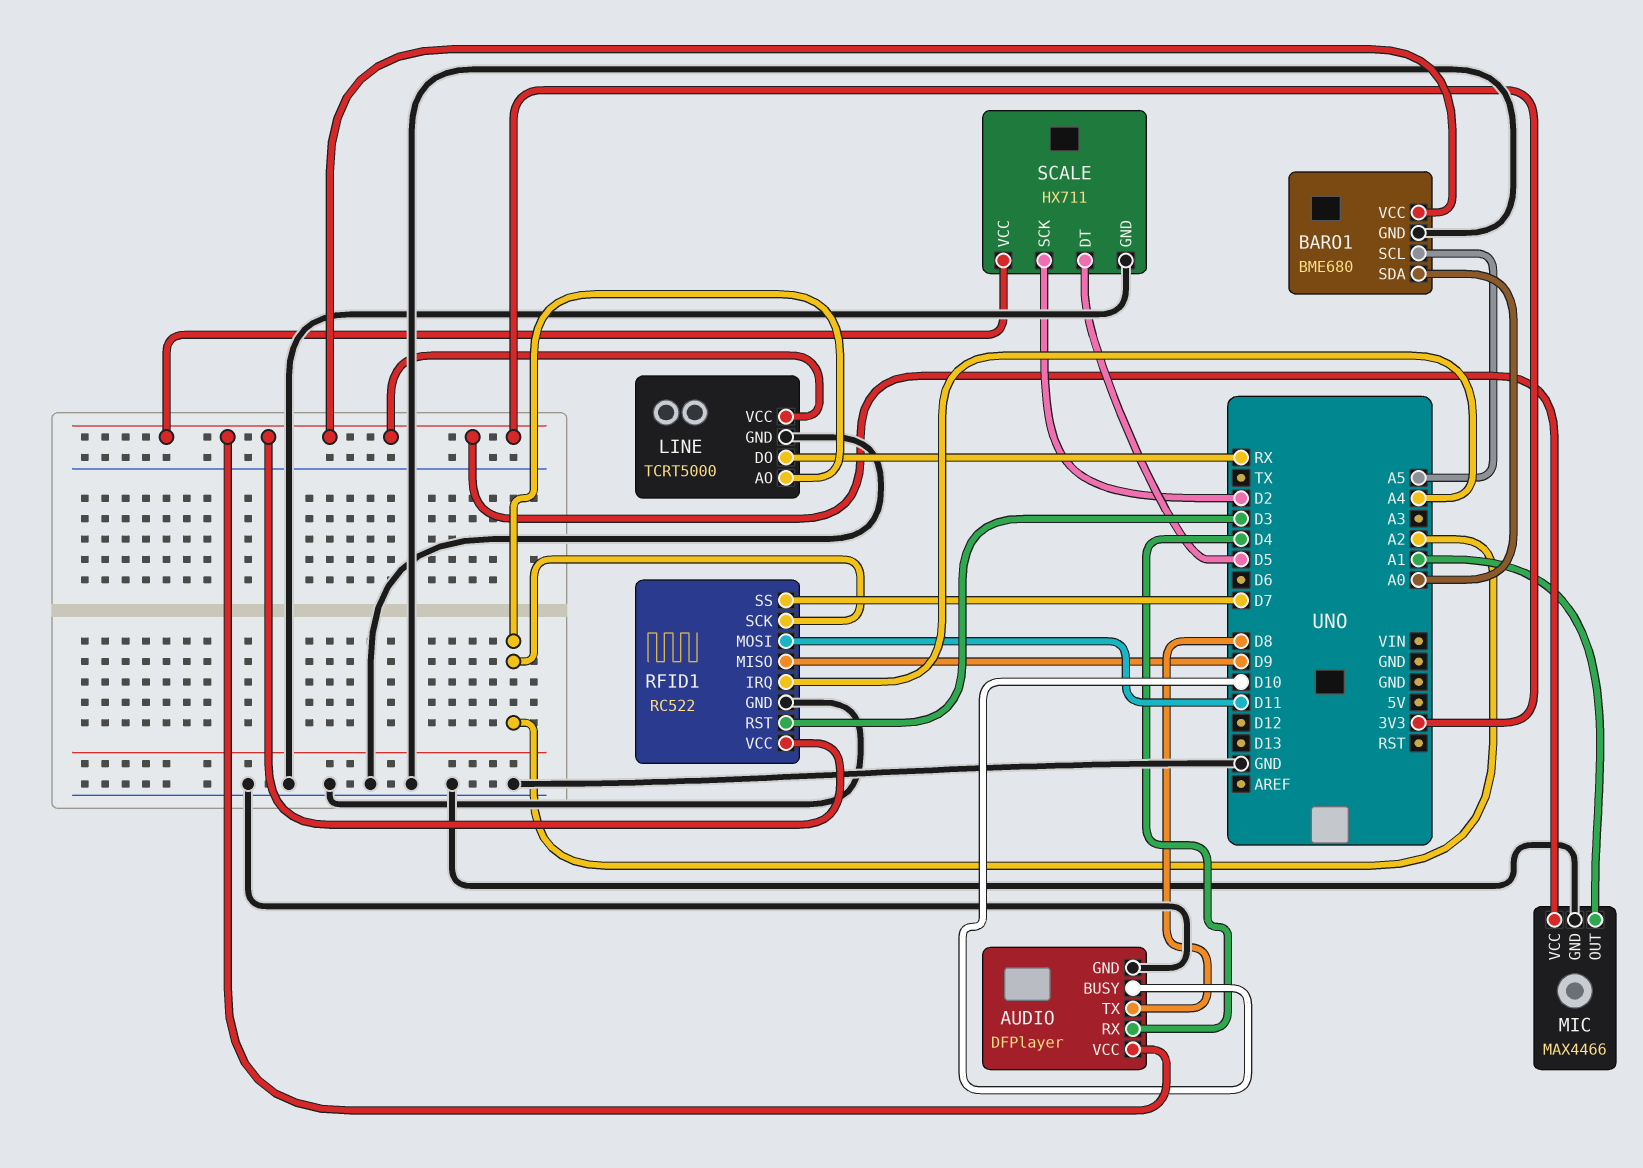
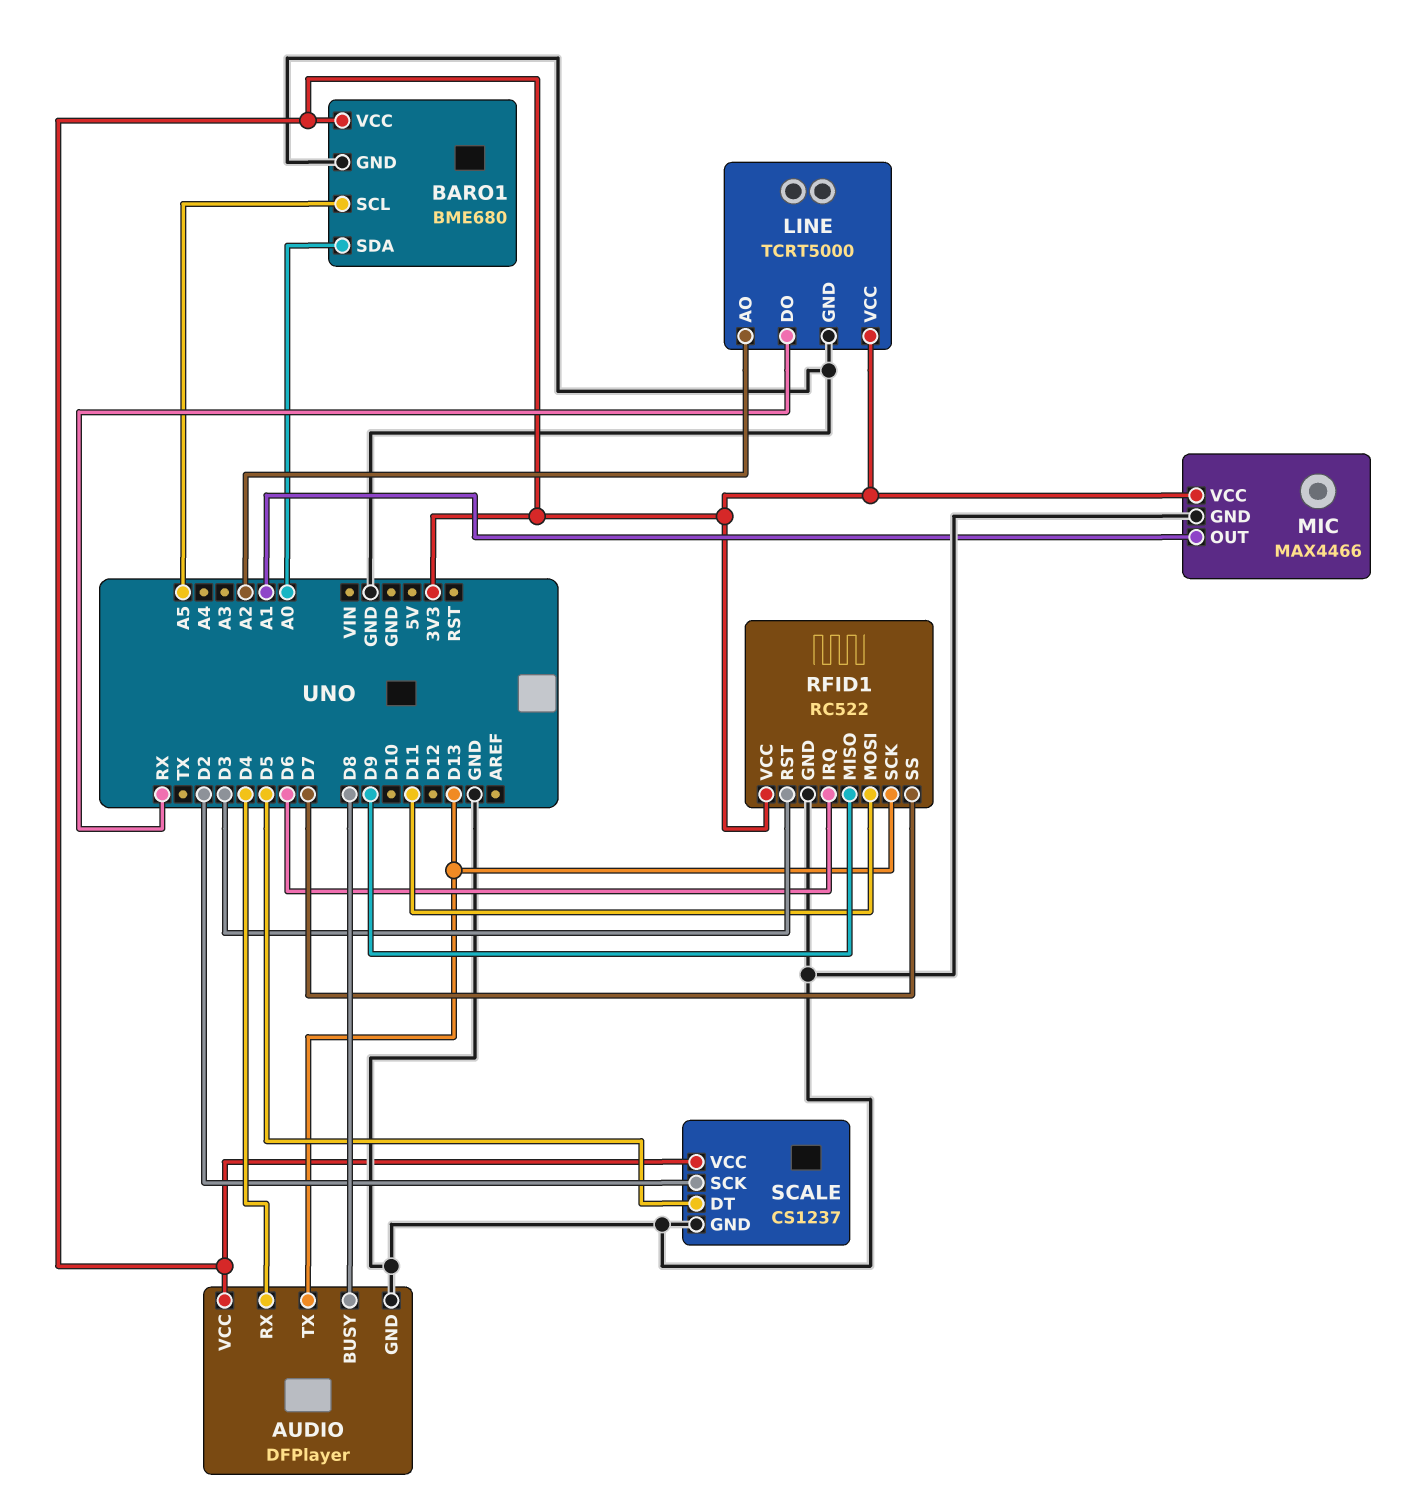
AUDIO pin BUSY: D10 -> D8
AUDIO pin TX: D8 -> D13
RFID1 pin IRQ: A4 -> D6
RFID1 pin SCK: A2 -> D13
SCALE: HX711 -> CS1237

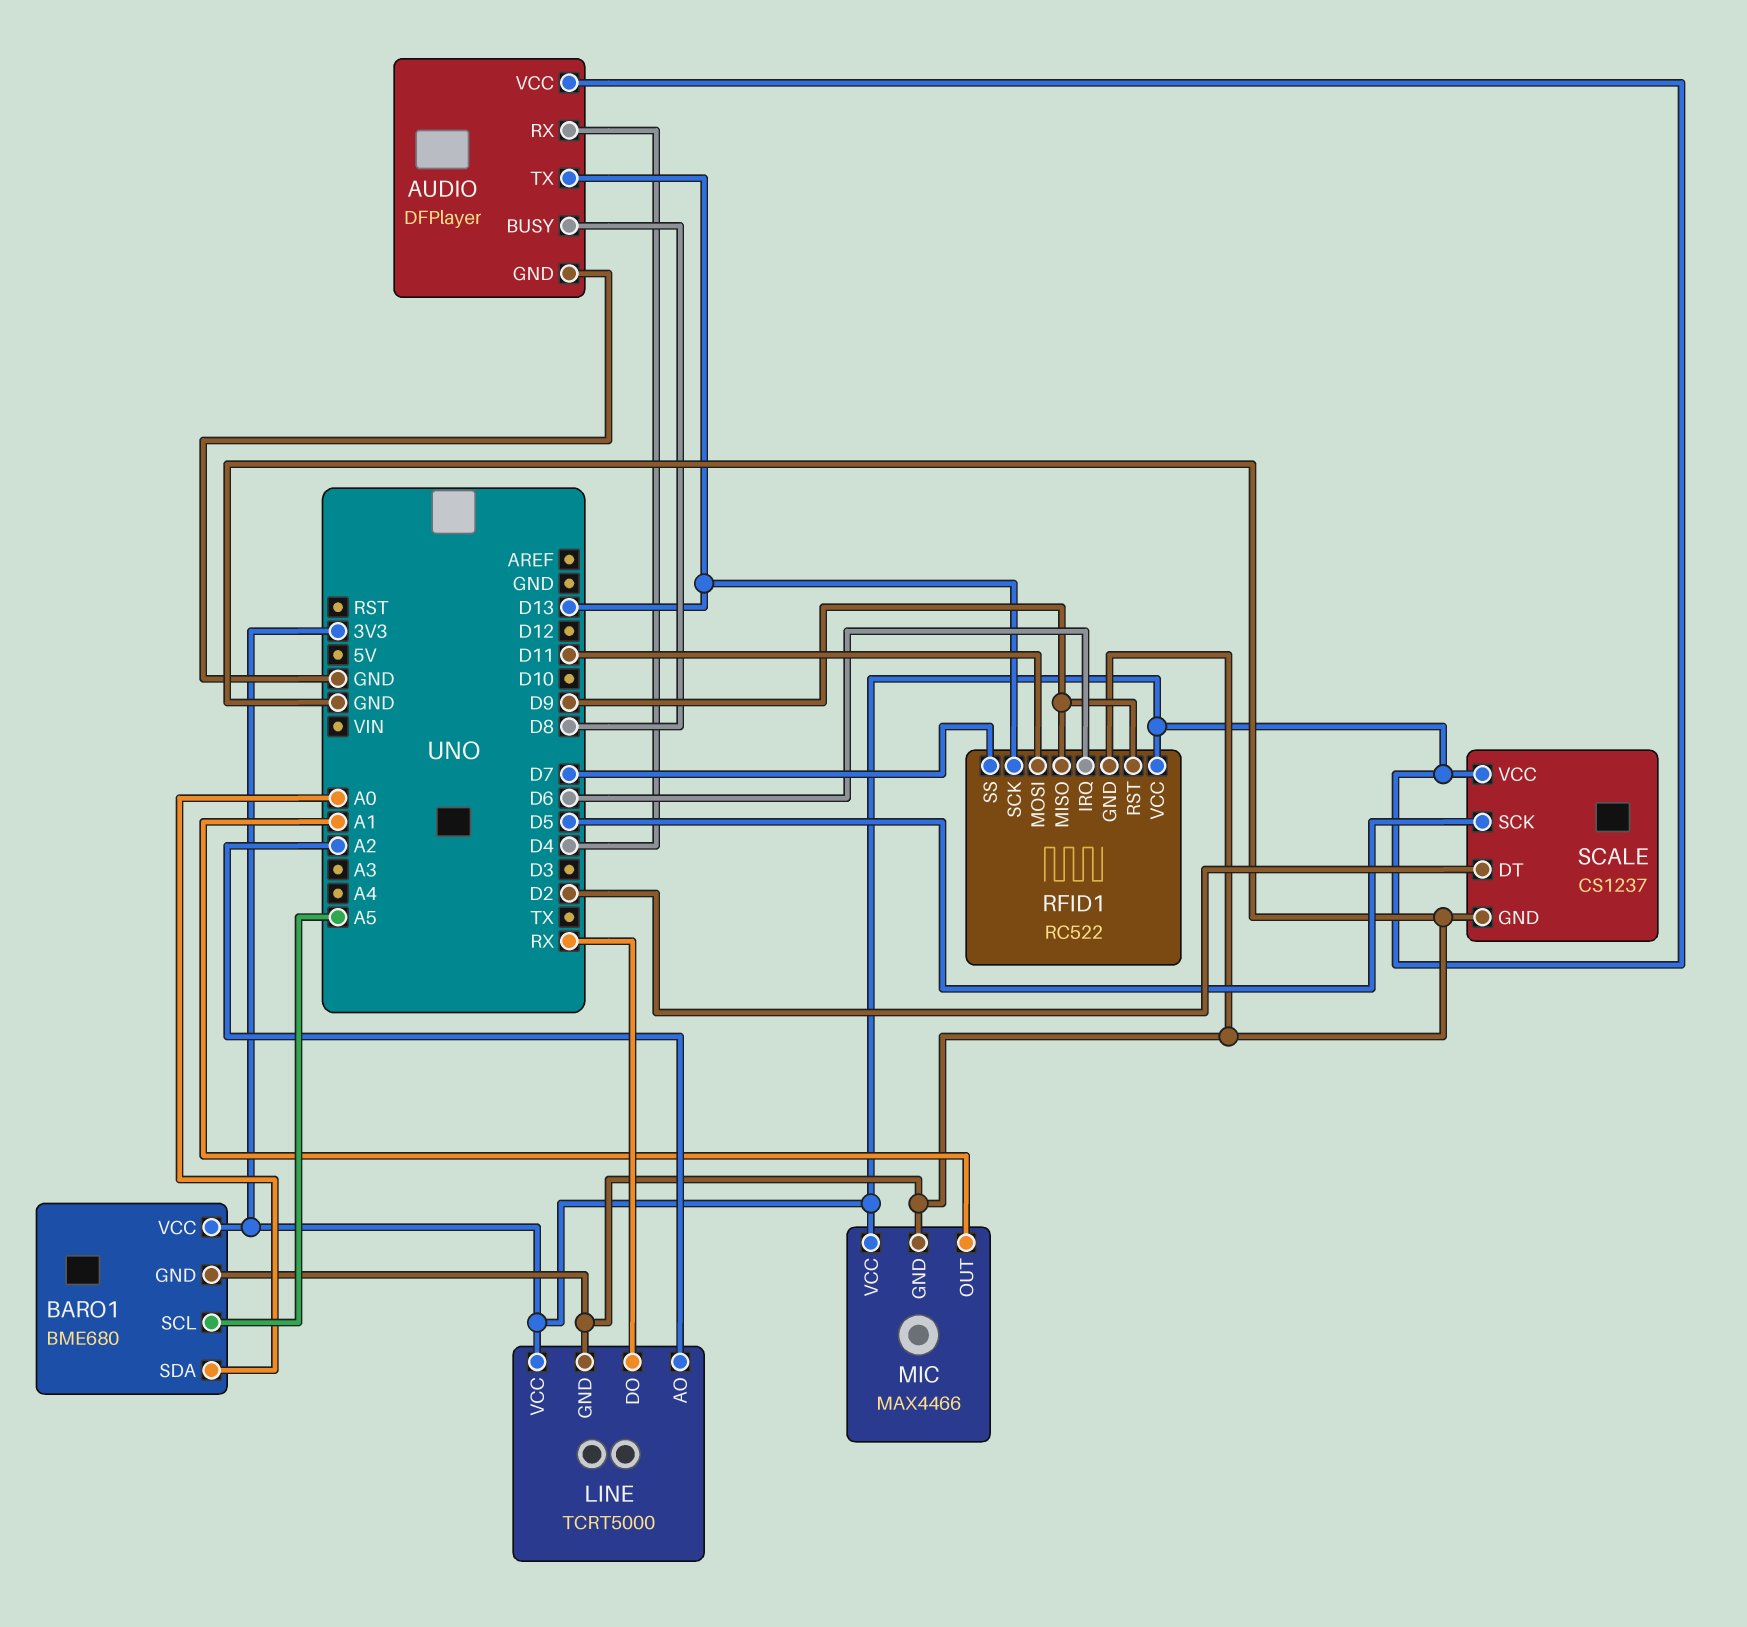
RFID1 pin RST: D3 -> D9
SCALE pin DT: D5 -> D2
SCALE pin SCK: D2 -> D5

